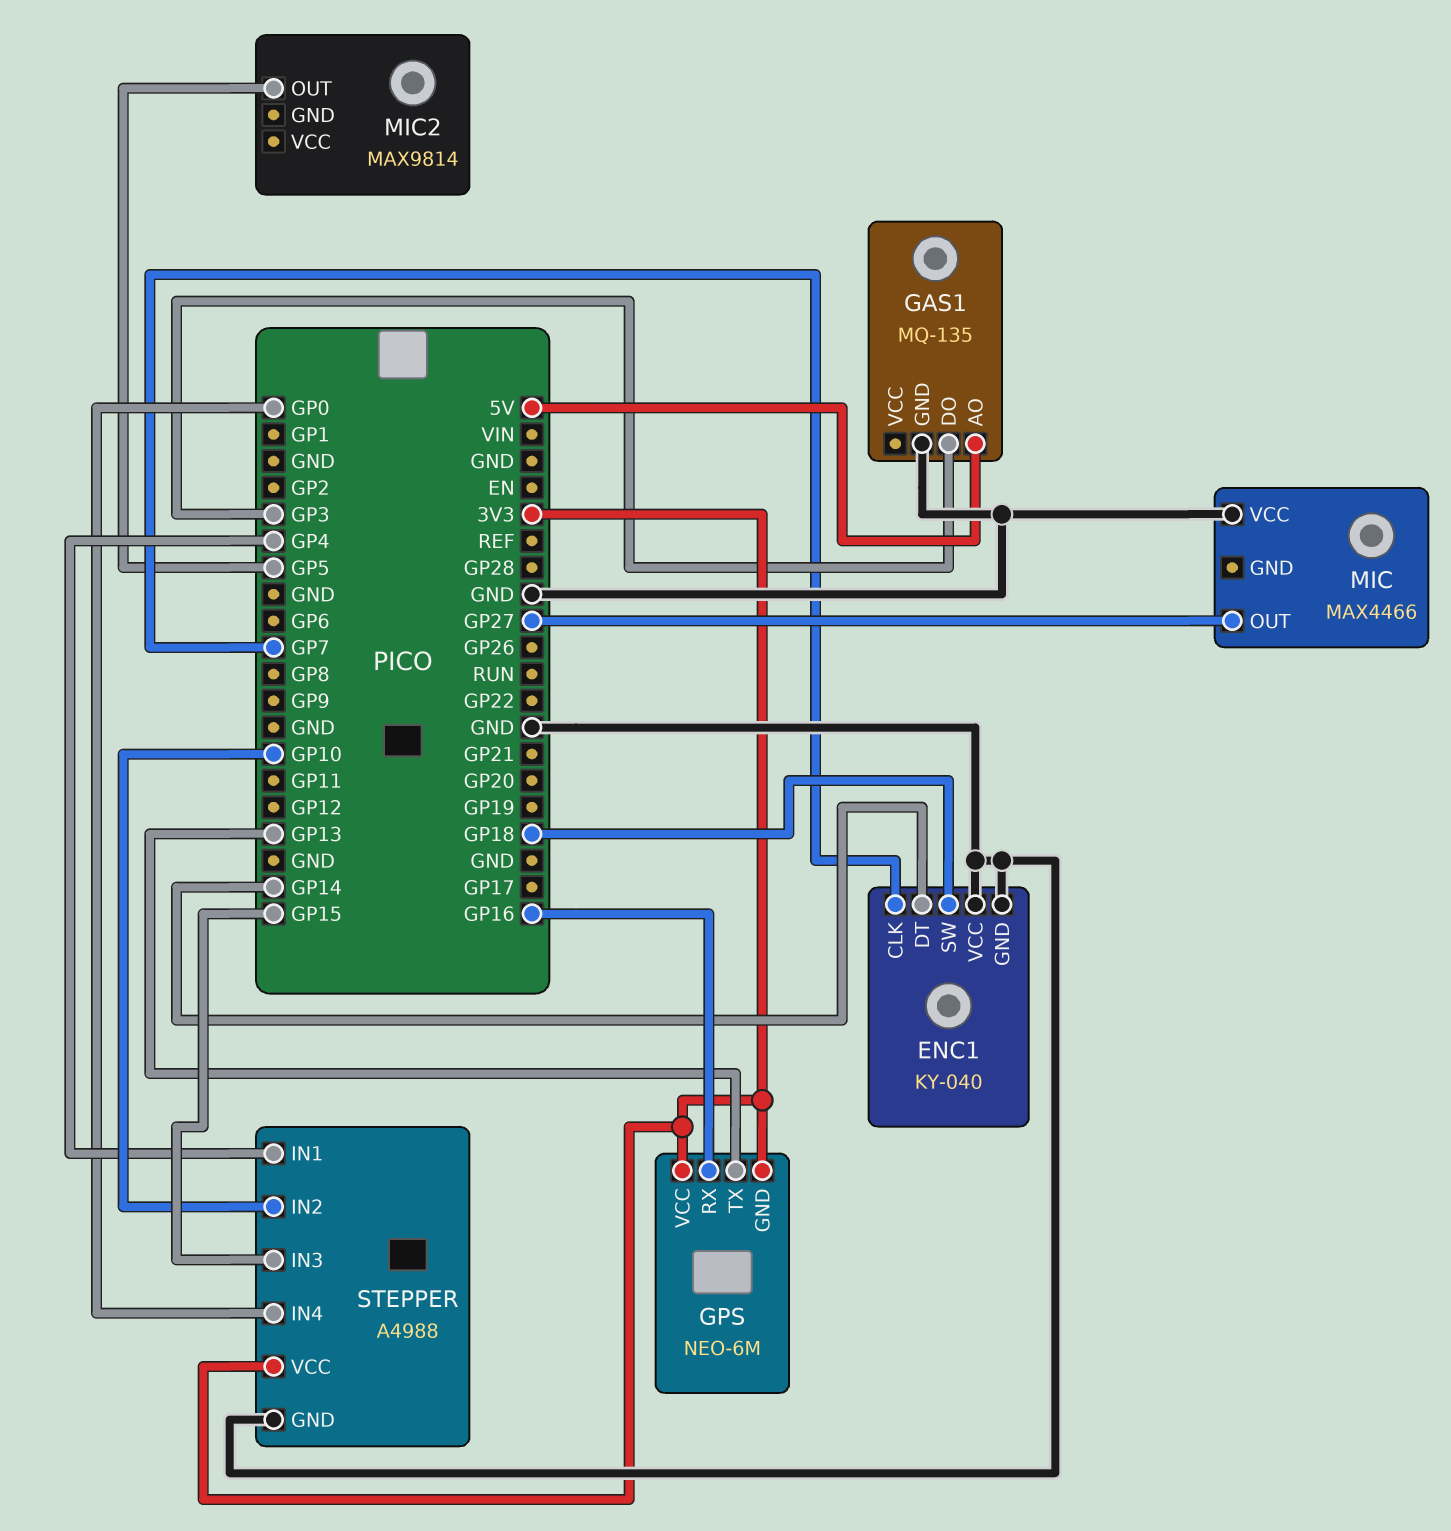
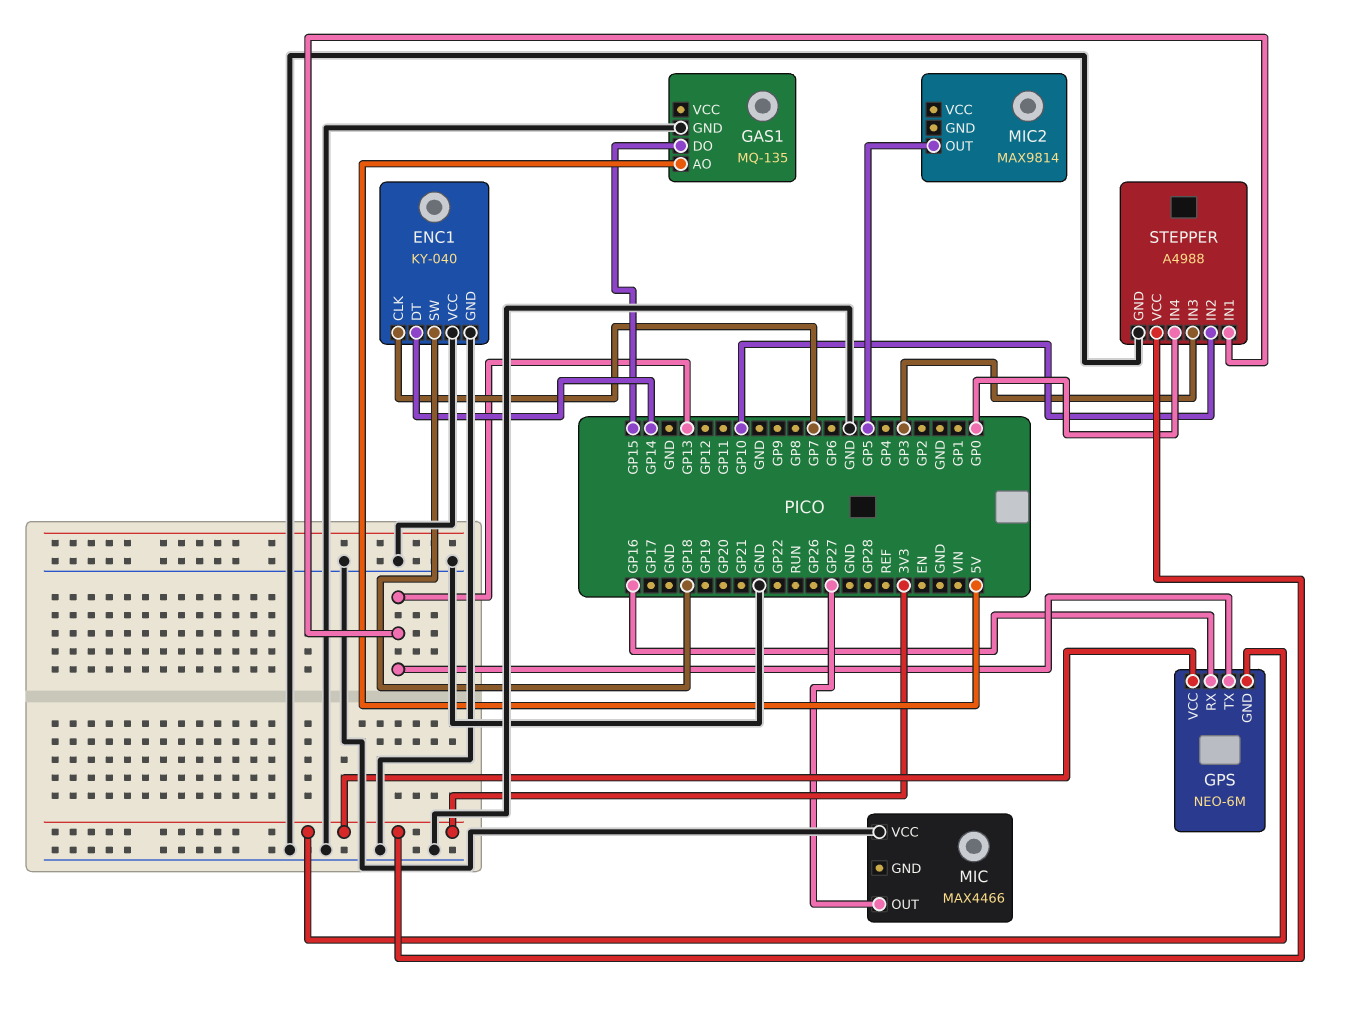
GAS1 pin DO: GP3 -> GP15
STEPPER pin IN1: GP4 -> GP13
STEPPER pin IN3: GP15 -> GP3

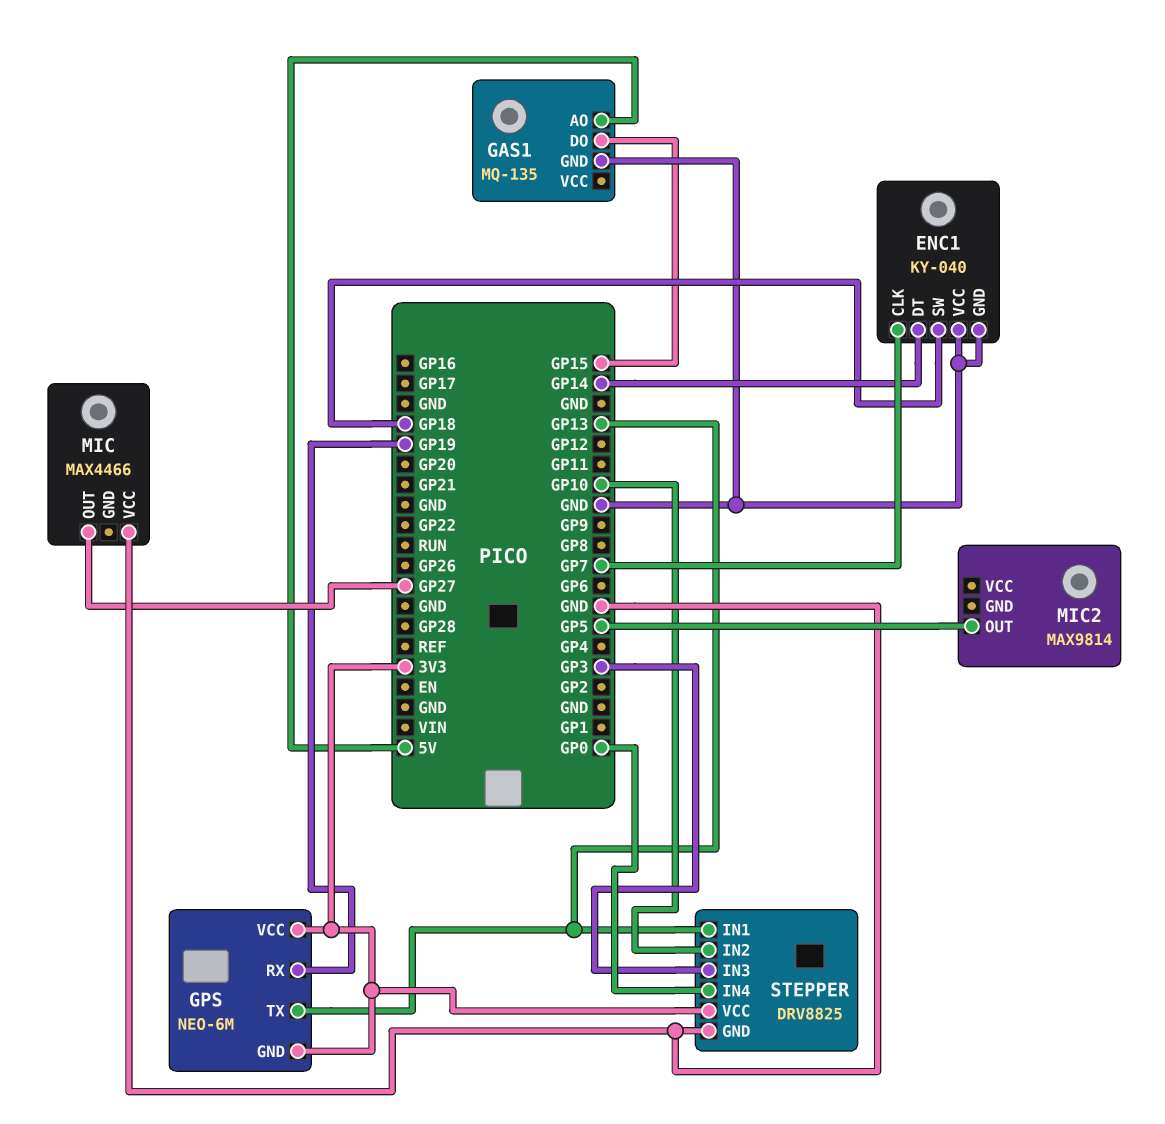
GPS pin RX: GP16 -> GP19
STEPPER: A4988 -> DRV8825

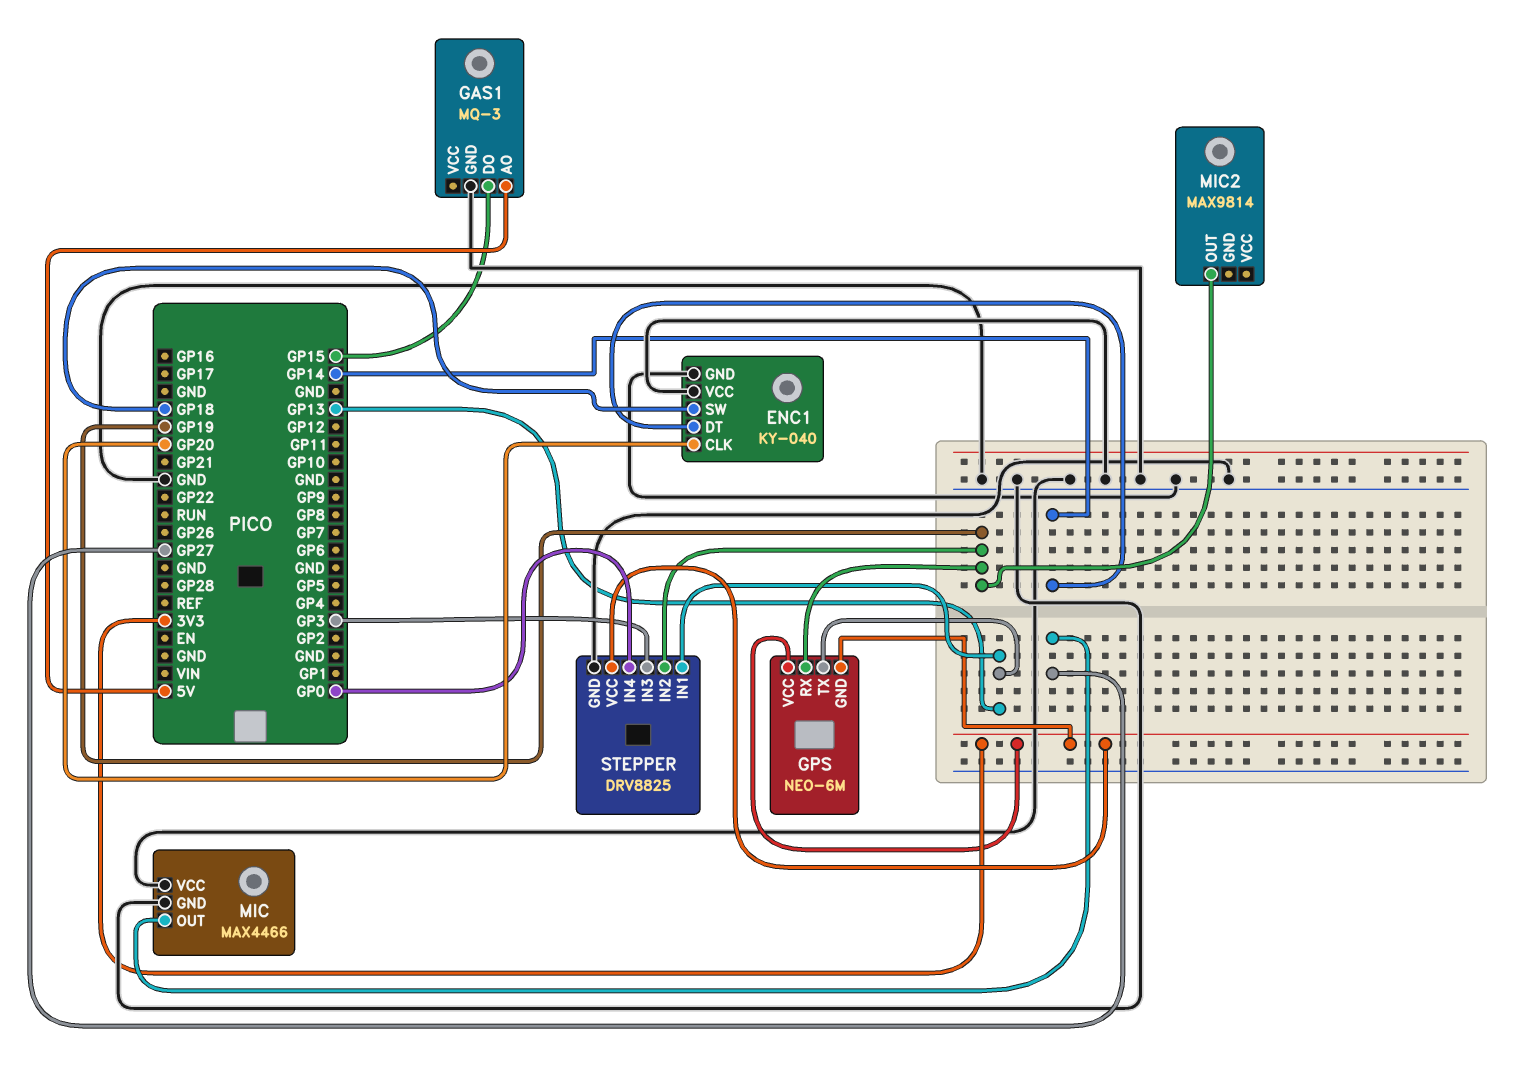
ENC1 pin CLK: GP7 -> GP20
GAS1: MQ-135 -> MQ-3
MIC pin GND: none -> GND
MIC2 pin OUT: GP5 -> GP19
STEPPER pin IN2: GP10 -> GP19

